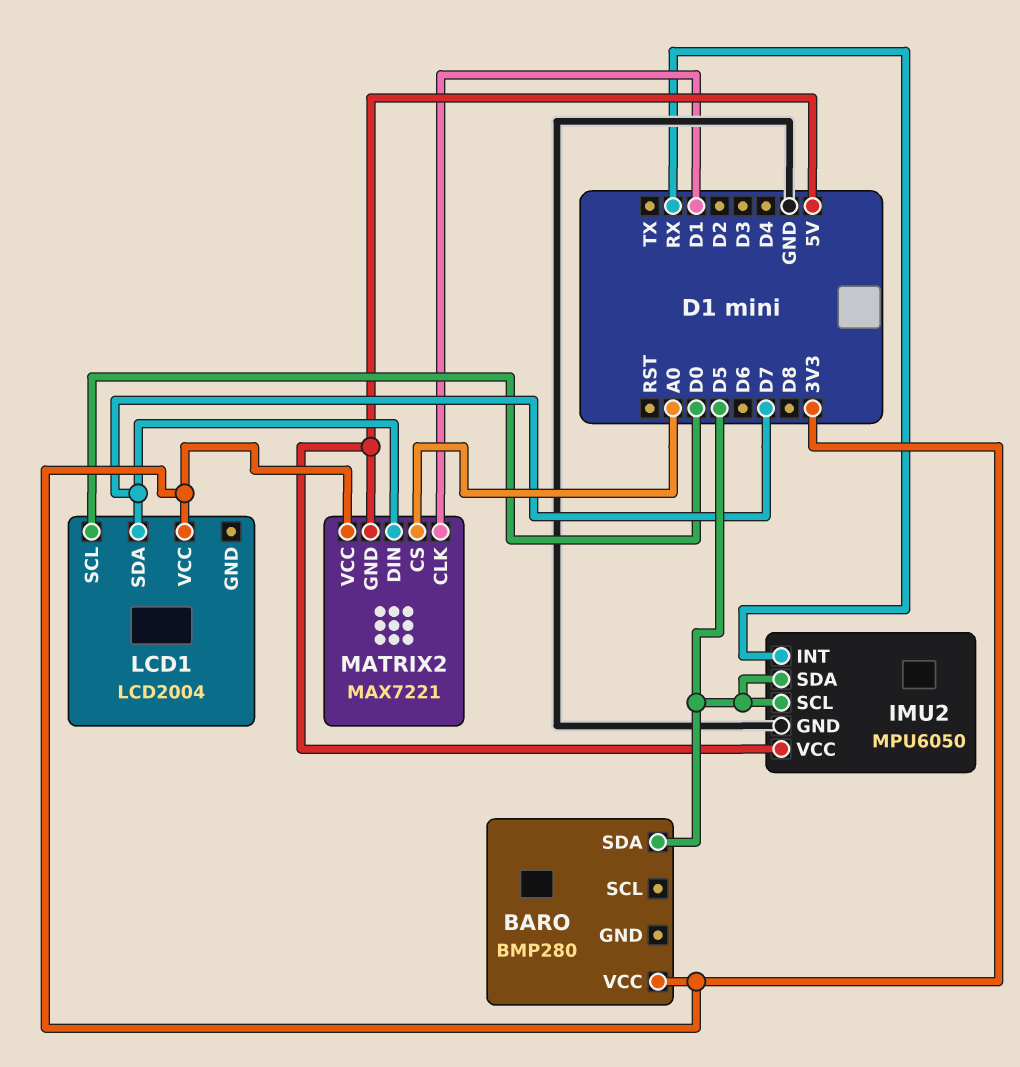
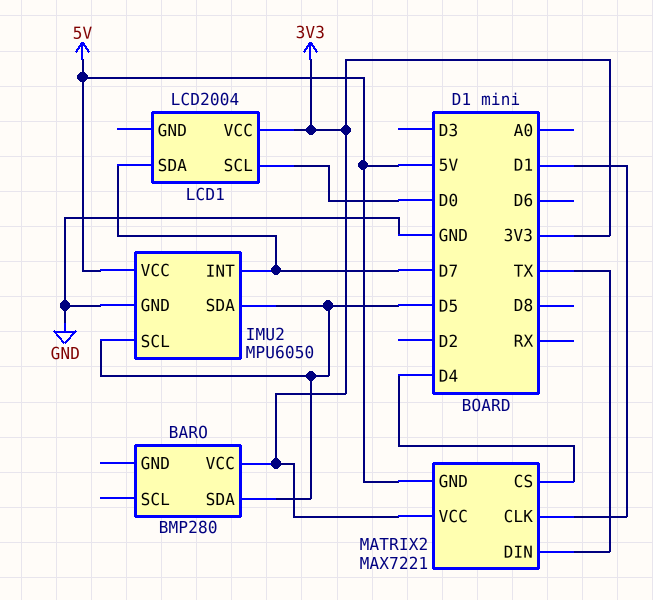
IMU2 pin INT: RX -> D7
MATRIX2 pin CS: A0 -> D4
MATRIX2 pin DIN: D7 -> TX

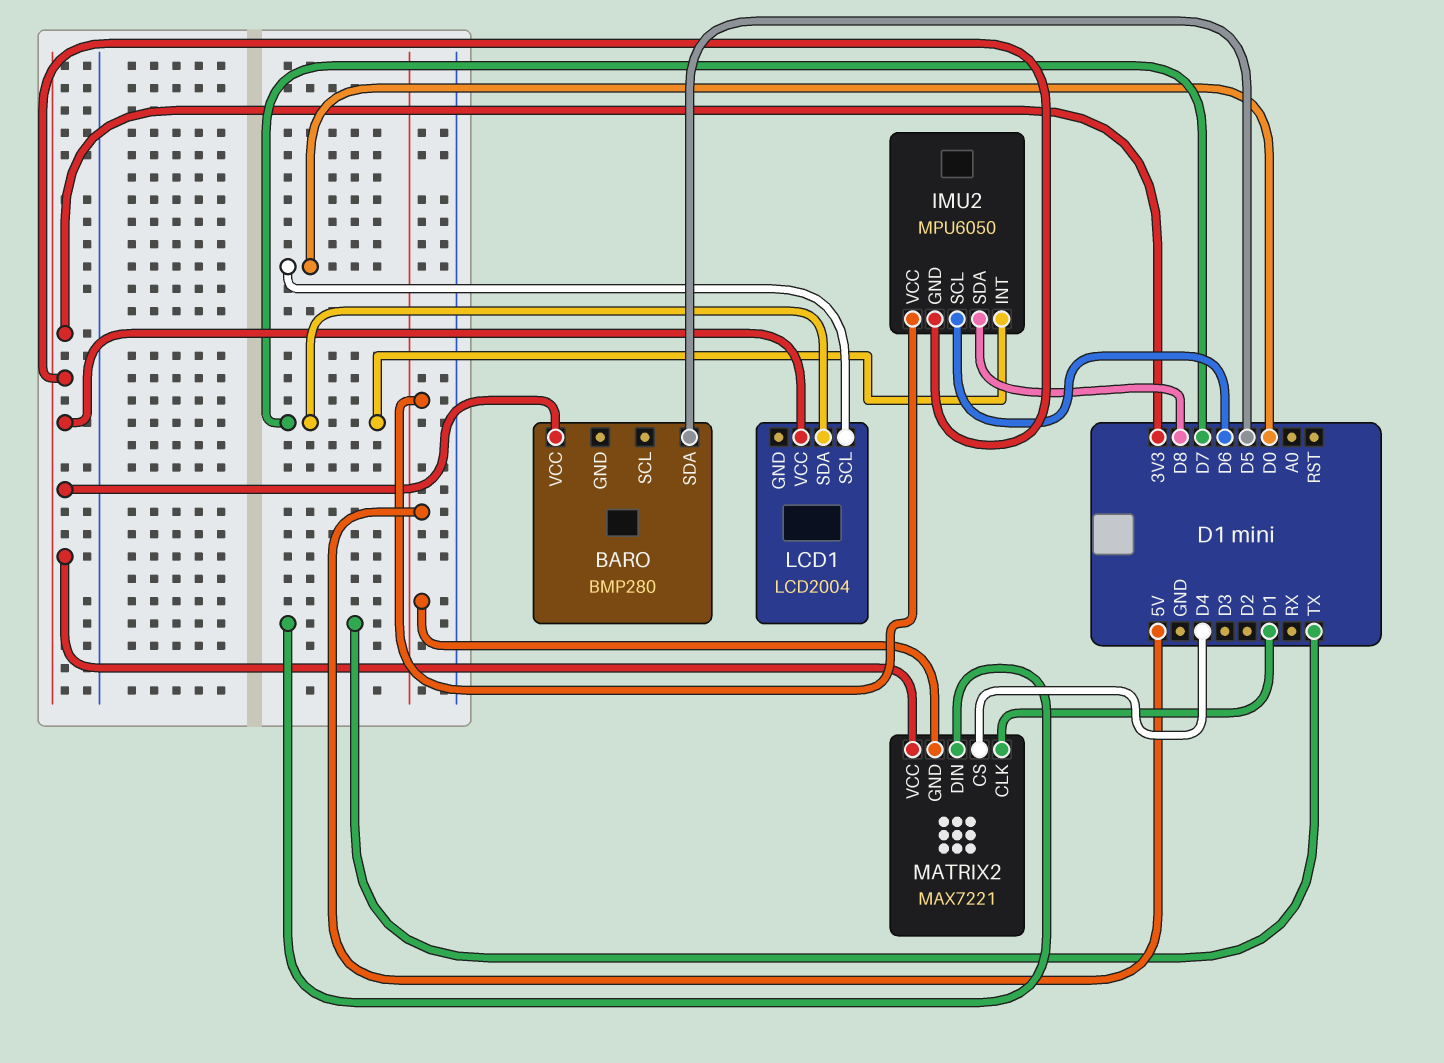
IMU2 pin GND: GND -> 3V3
IMU2 pin SCL: D5 -> D6
IMU2 pin SDA: D5 -> D8

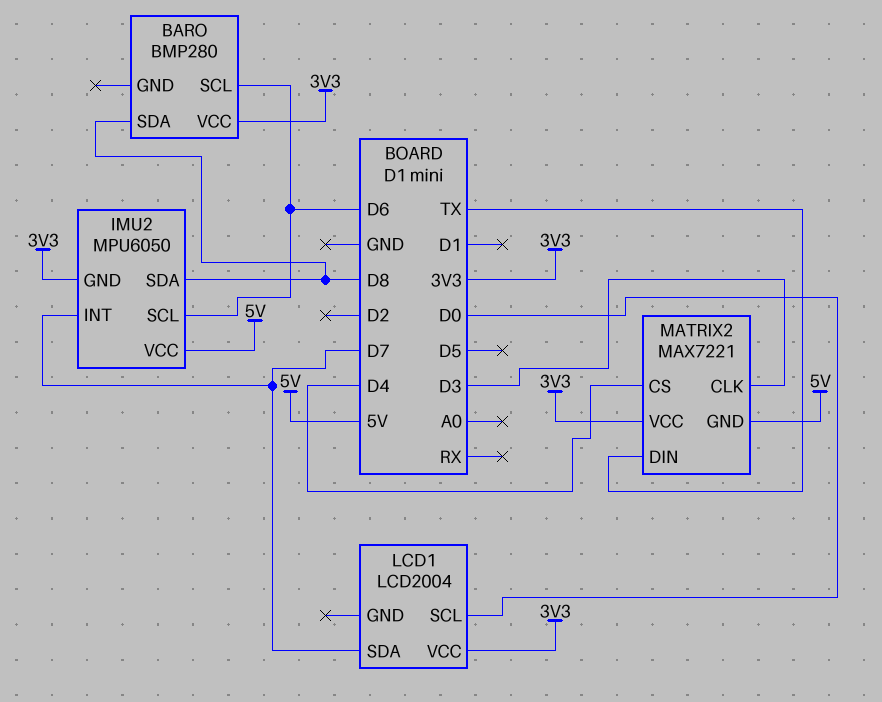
BARO pin SCL: none -> D6
BARO pin SDA: D5 -> D8
MATRIX2 pin CLK: D1 -> D3

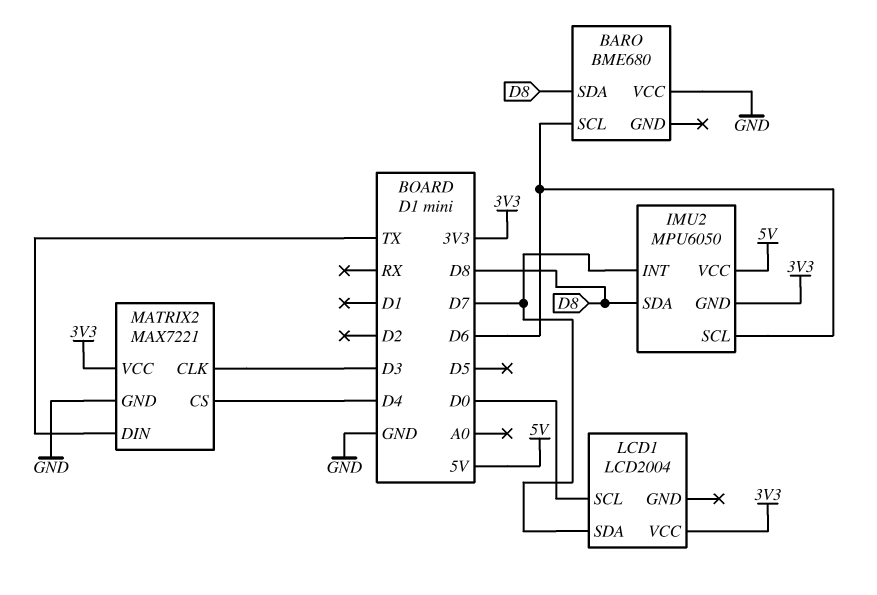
BARO: BMP280 -> BME680
BARO pin VCC: 3V3 -> GND
MATRIX2 pin GND: 5V -> GND

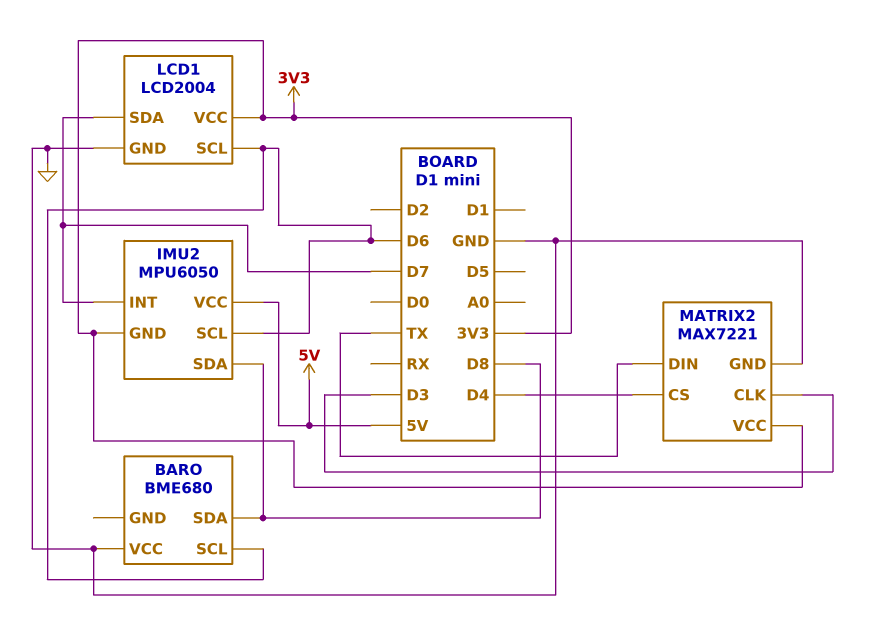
LCD1 pin GND: none -> GND
LCD1 pin SCL: D0 -> D6

